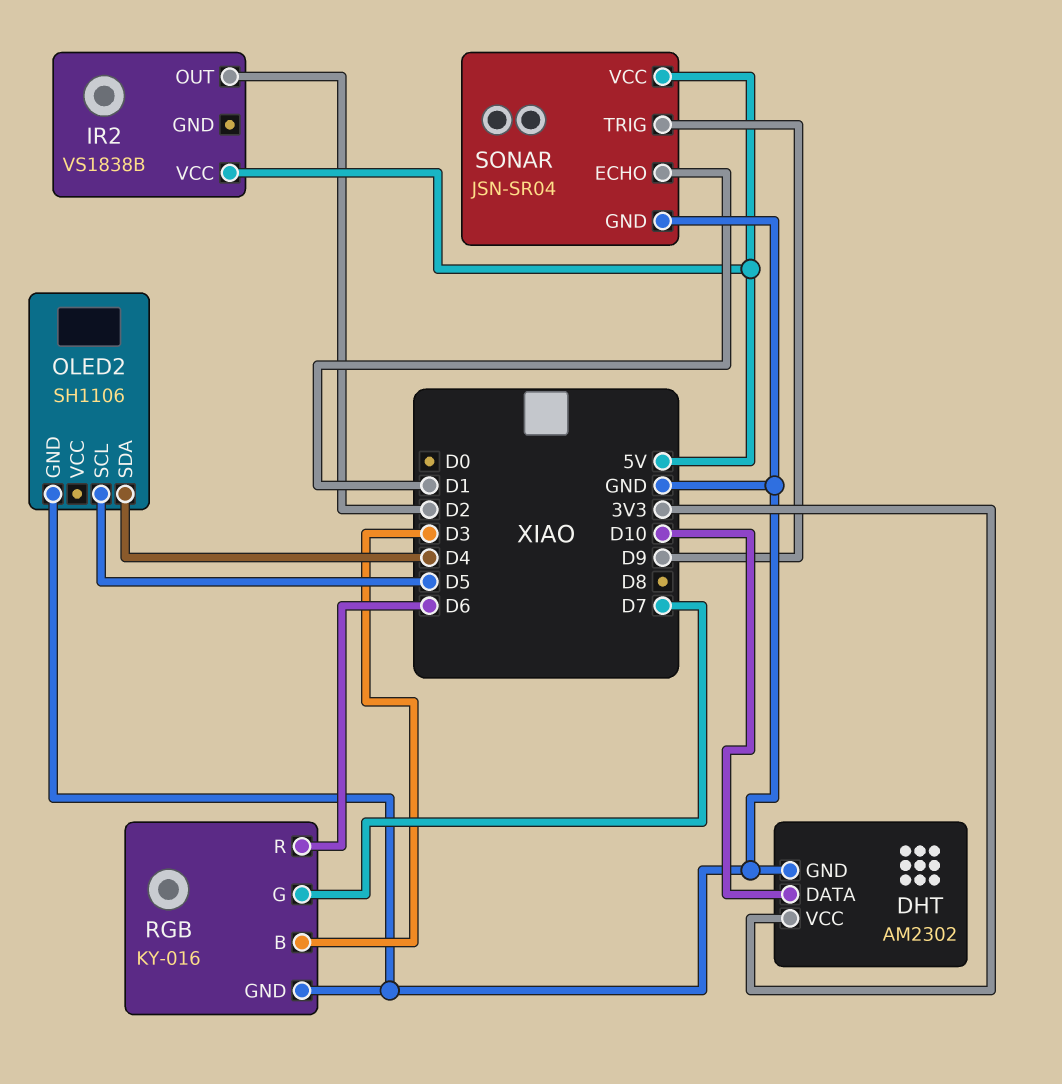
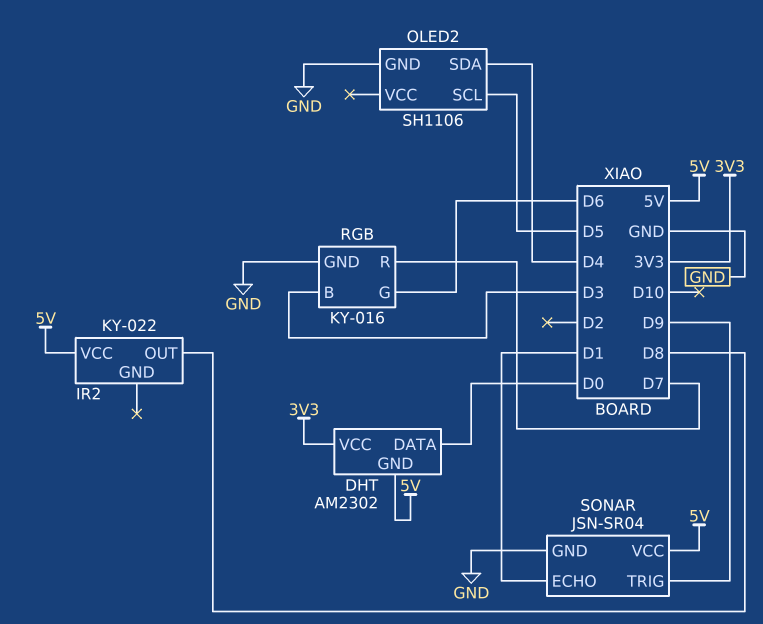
DHT pin DATA: D10 -> D0
DHT pin GND: GND -> 5V
IR2: VS1838B -> KY-022
IR2 pin OUT: D2 -> D8
RGB pin G: D7 -> D6
RGB pin R: D6 -> D7

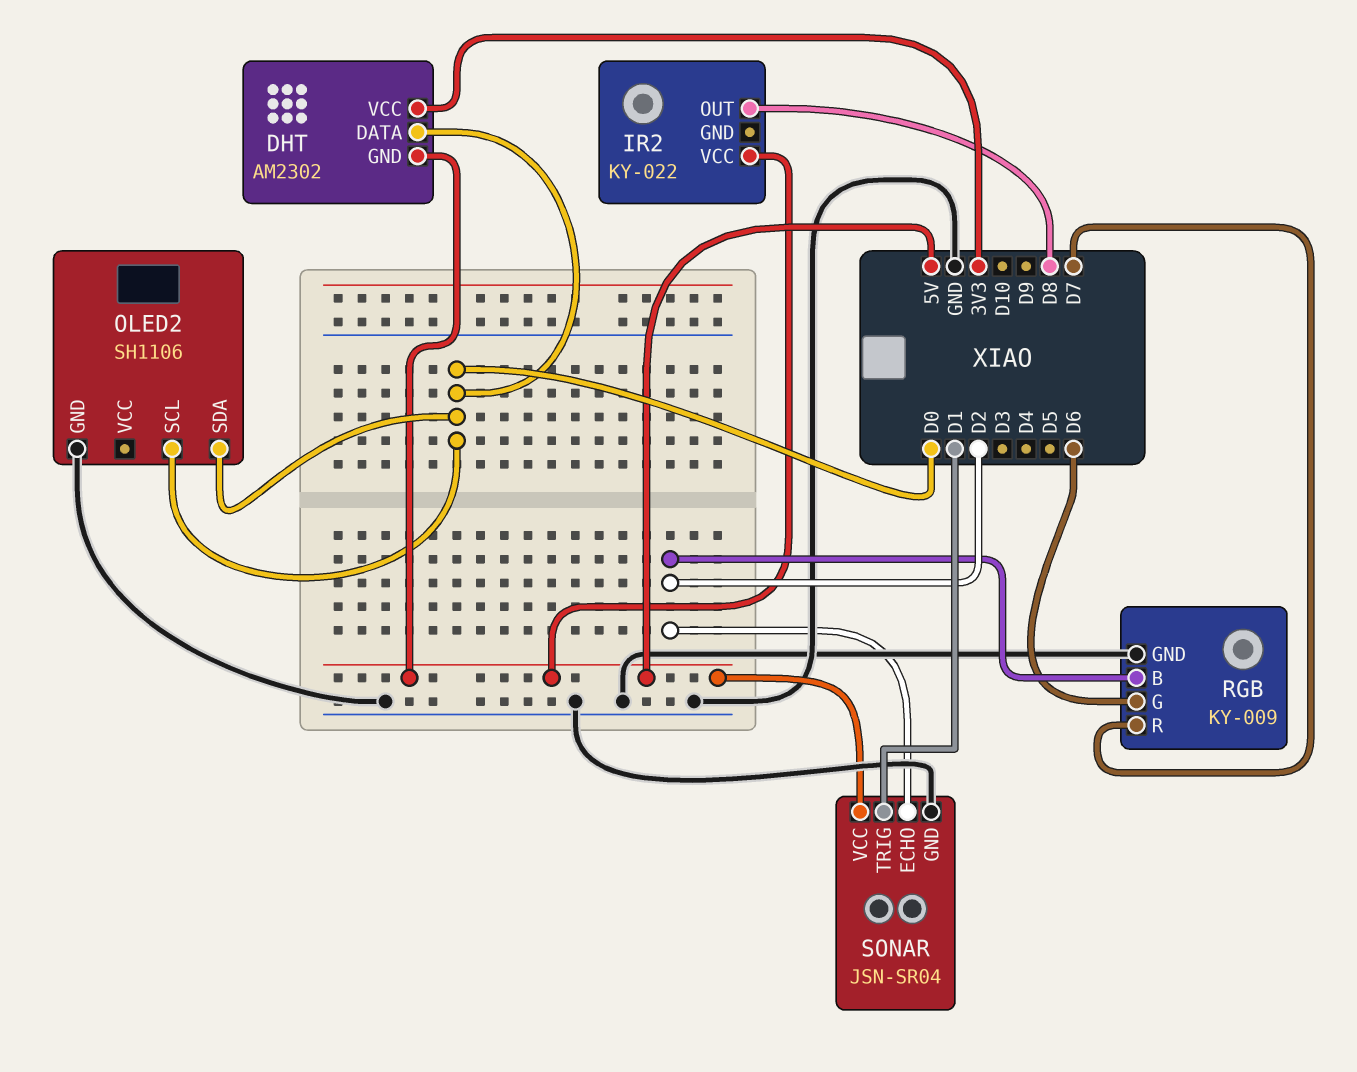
OLED2 pin SCL: D5 -> D0
OLED2 pin SDA: D4 -> D0
RGB: KY-016 -> KY-009
RGB pin B: D3 -> D2
SONAR pin ECHO: D1 -> D2
SONAR pin TRIG: D9 -> D1

